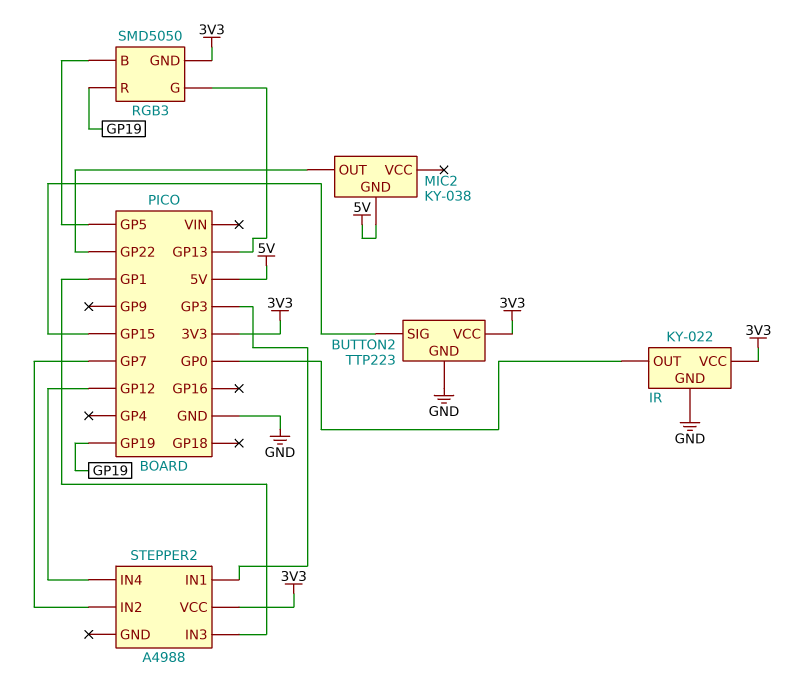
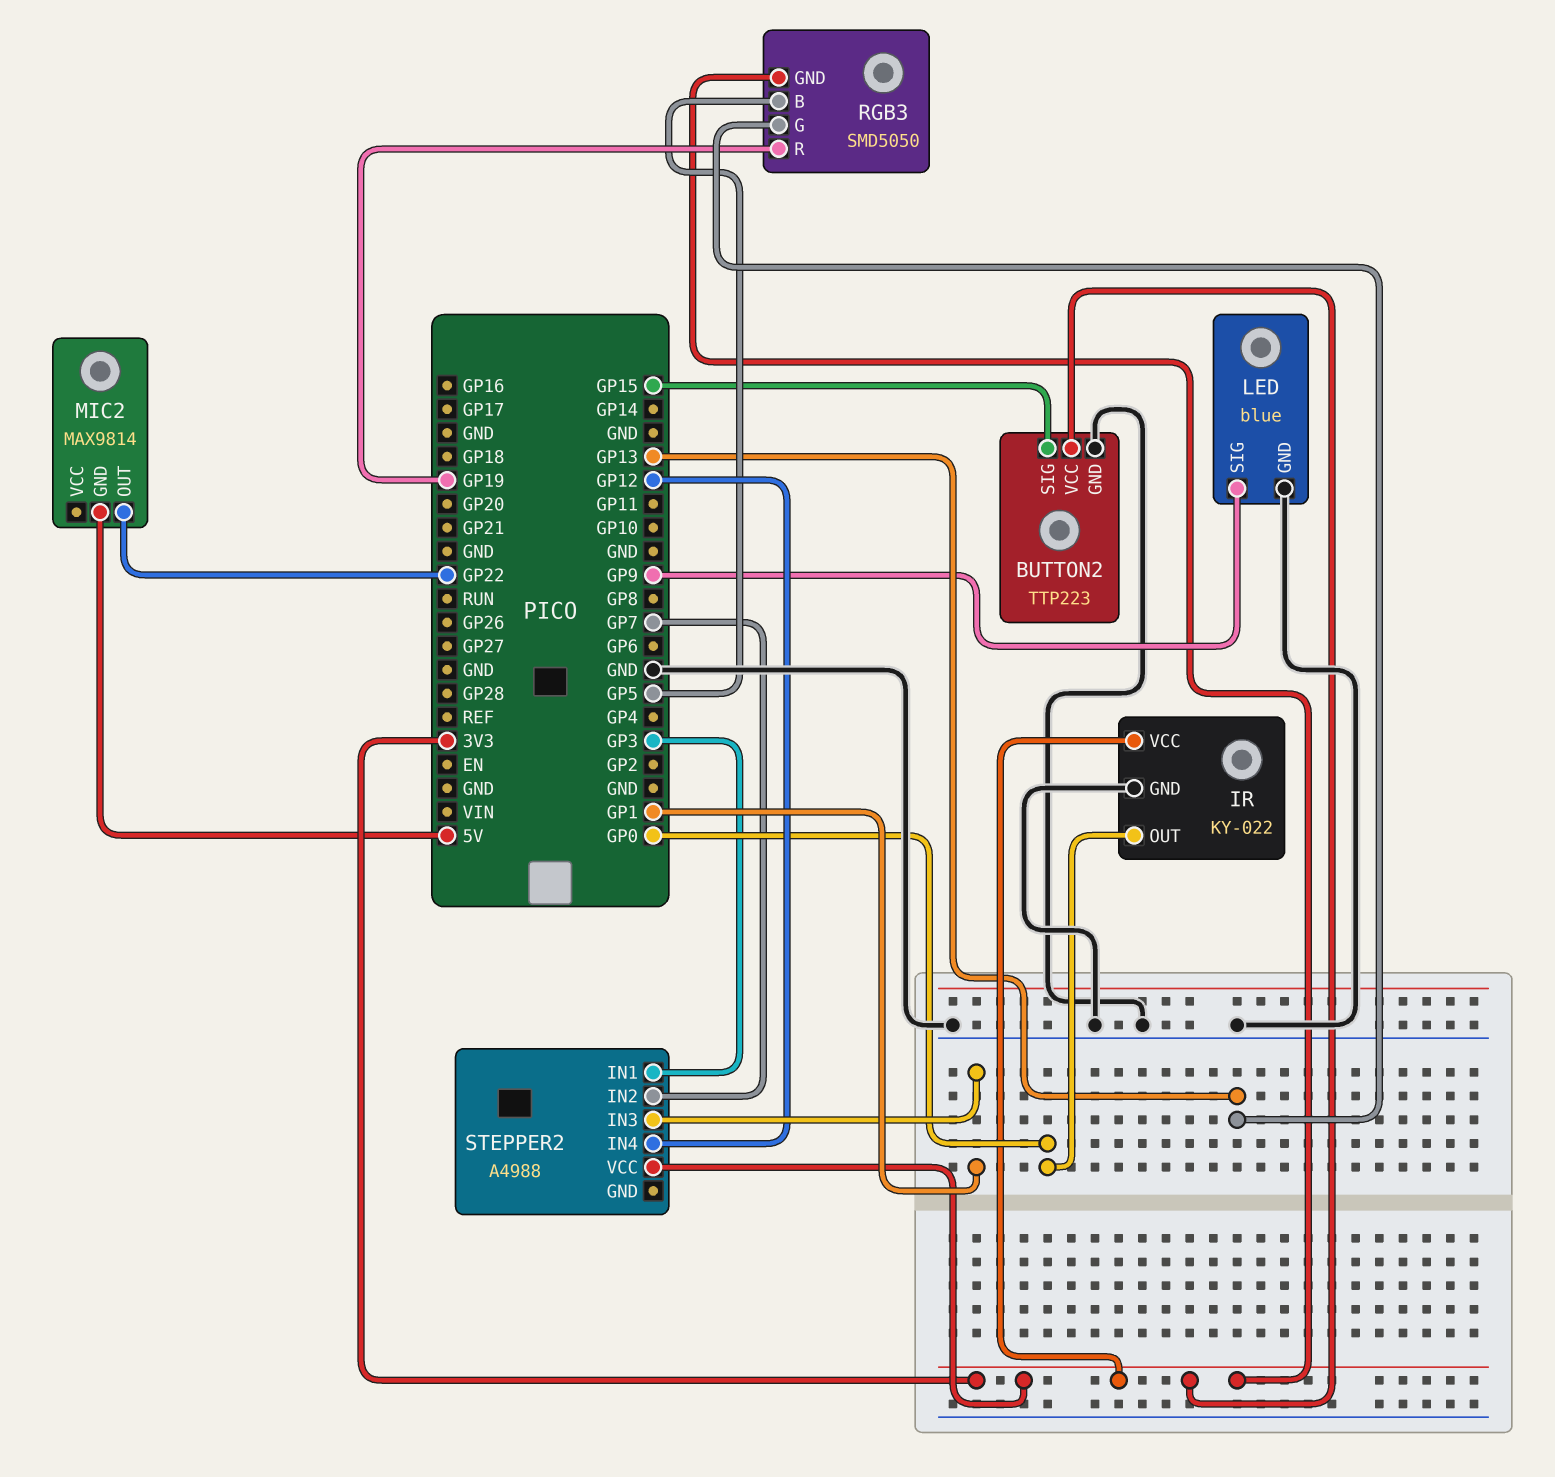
LED: none -> blue
LED pin GND: none -> GND
LED pin SIG: none -> GP9
MIC2: KY-038 -> MAX9814

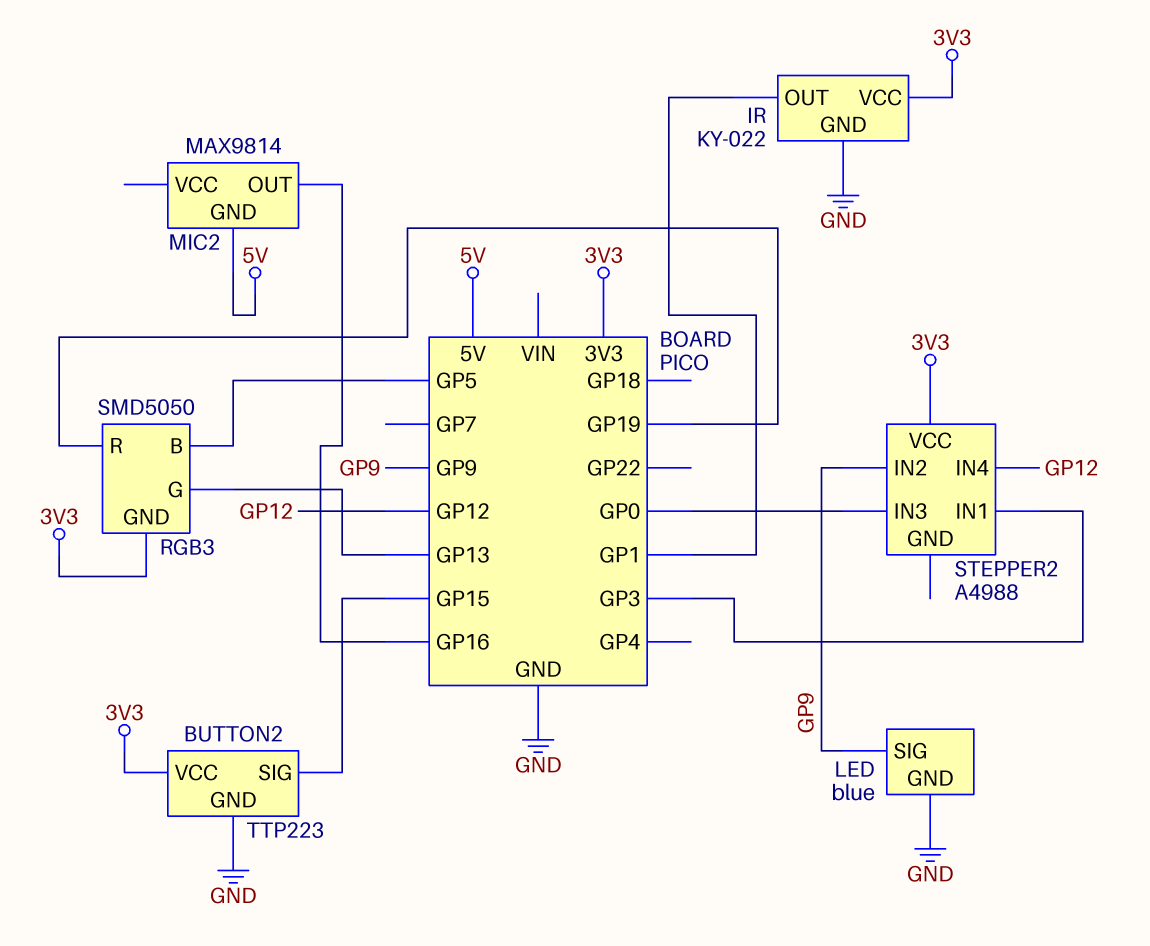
IR pin OUT: GP0 -> GP1
MIC2 pin OUT: GP22 -> GP16
STEPPER2 pin IN2: GP7 -> GP9
STEPPER2 pin IN3: GP1 -> GP0

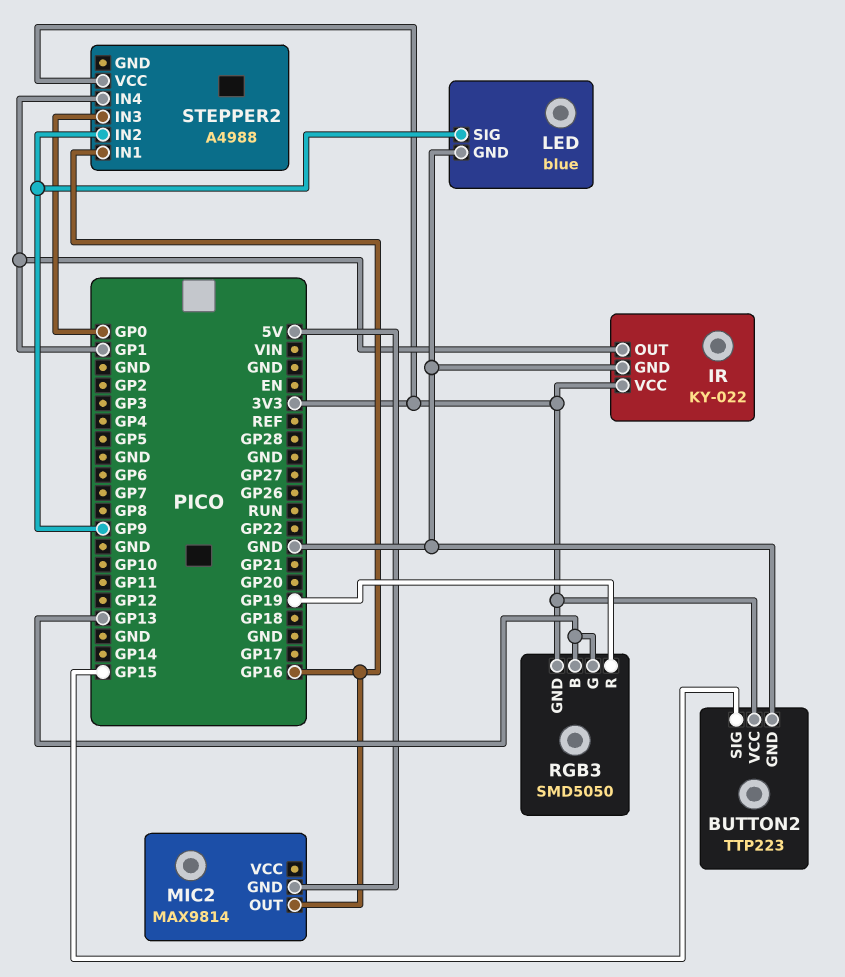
RGB3 pin B: GP5 -> GP13
STEPPER2 pin IN1: GP3 -> GP16
STEPPER2 pin IN4: GP12 -> GP1

